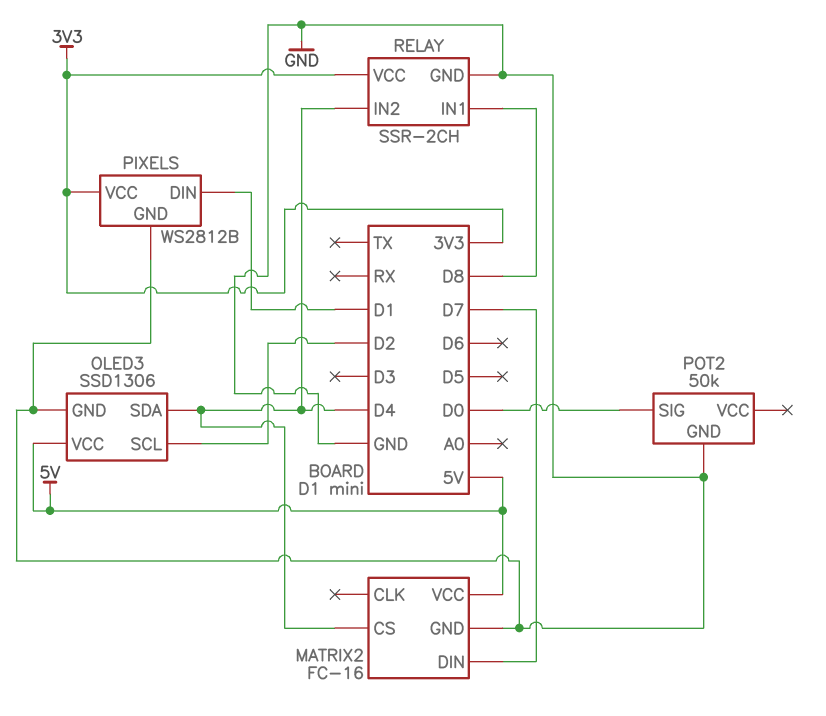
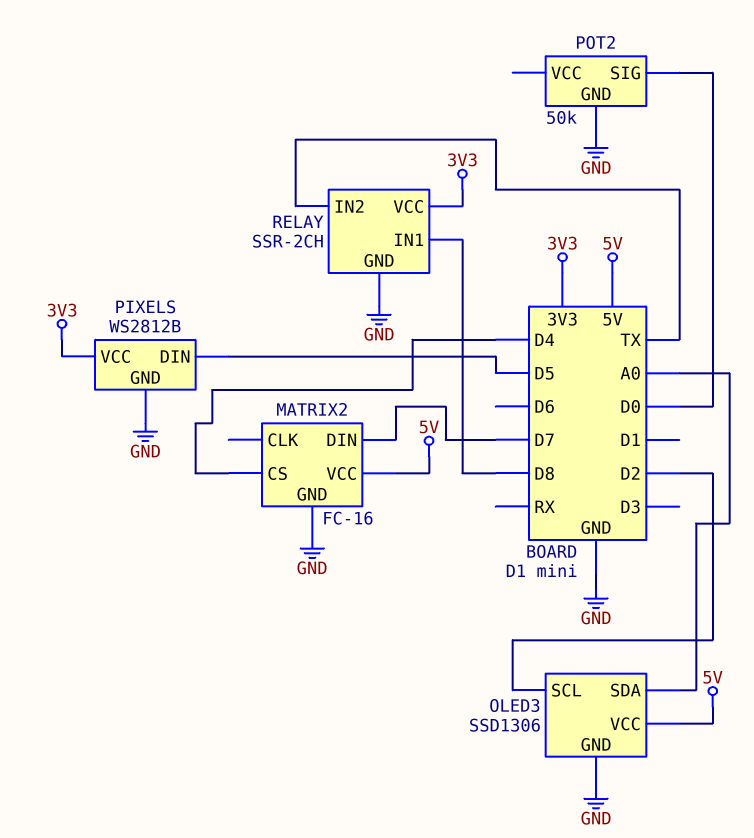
OLED3 pin SDA: D4 -> A0
PIXELS pin DIN: D1 -> D5
RELAY pin IN2: D4 -> TX

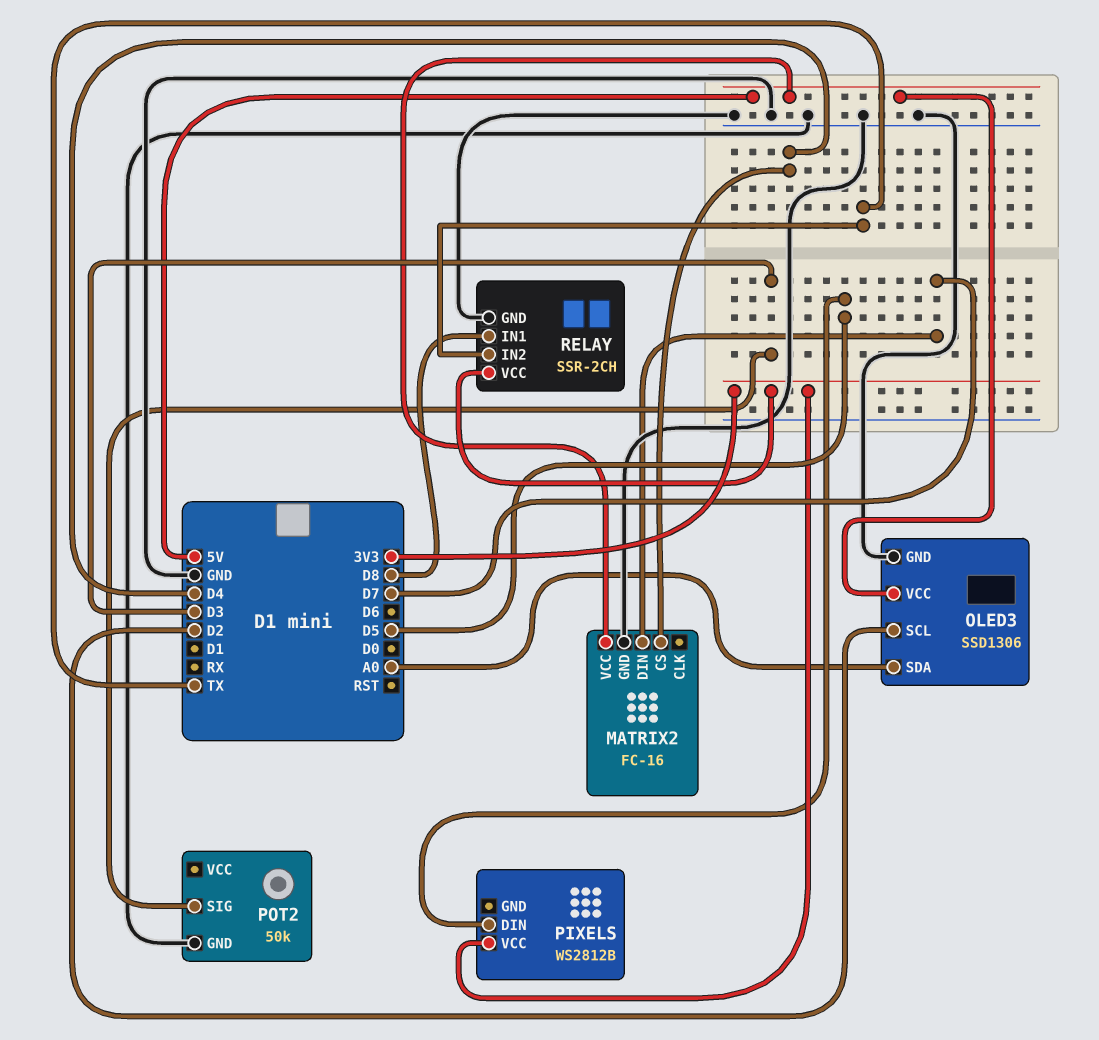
PIXELS pin GND: GND -> none
POT2 pin SIG: D0 -> D3

